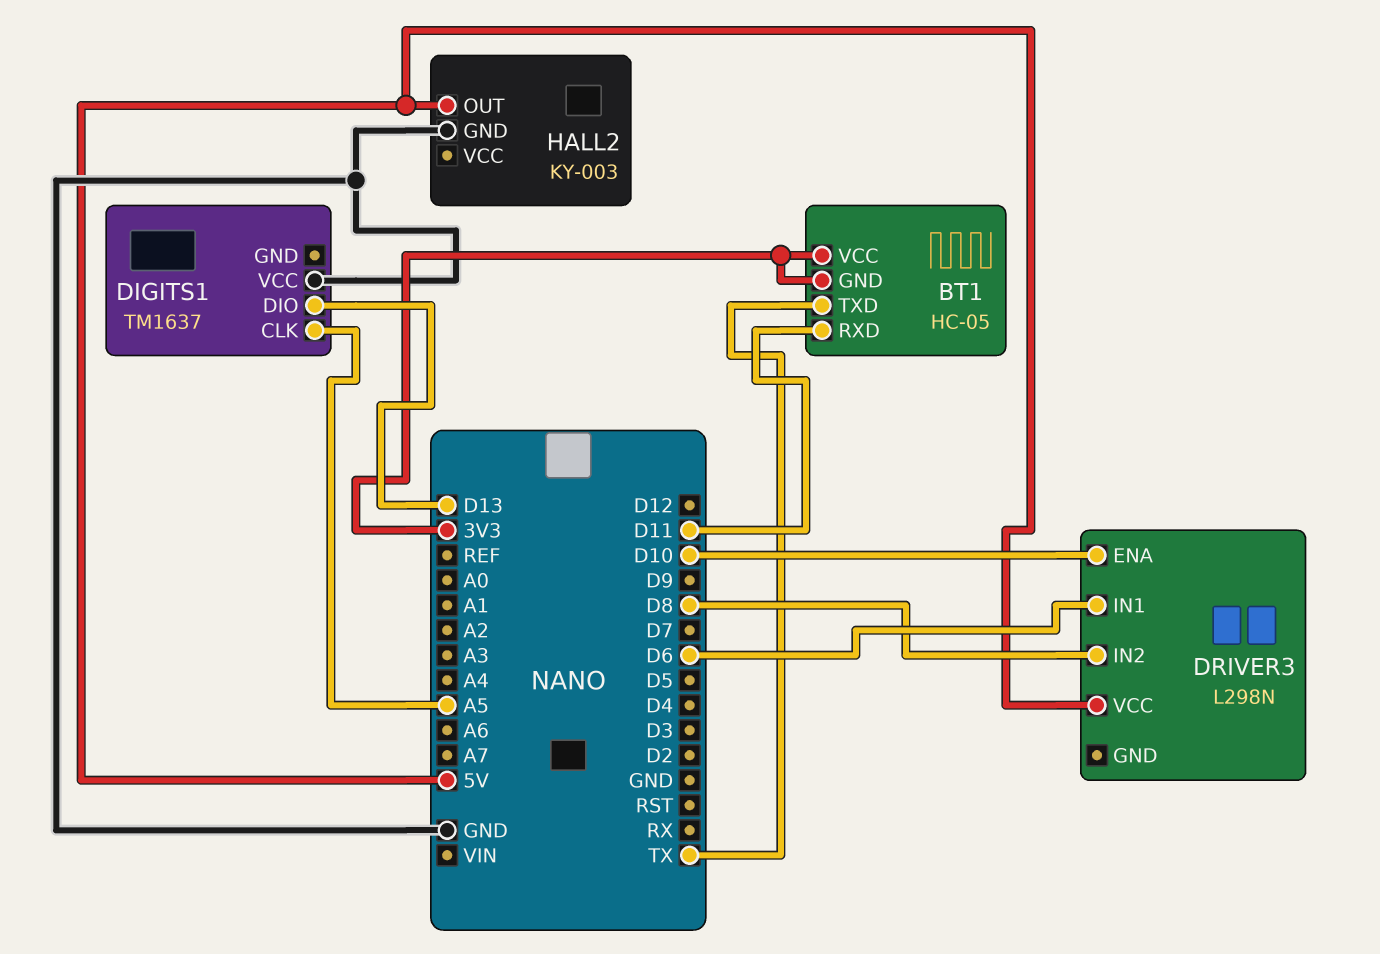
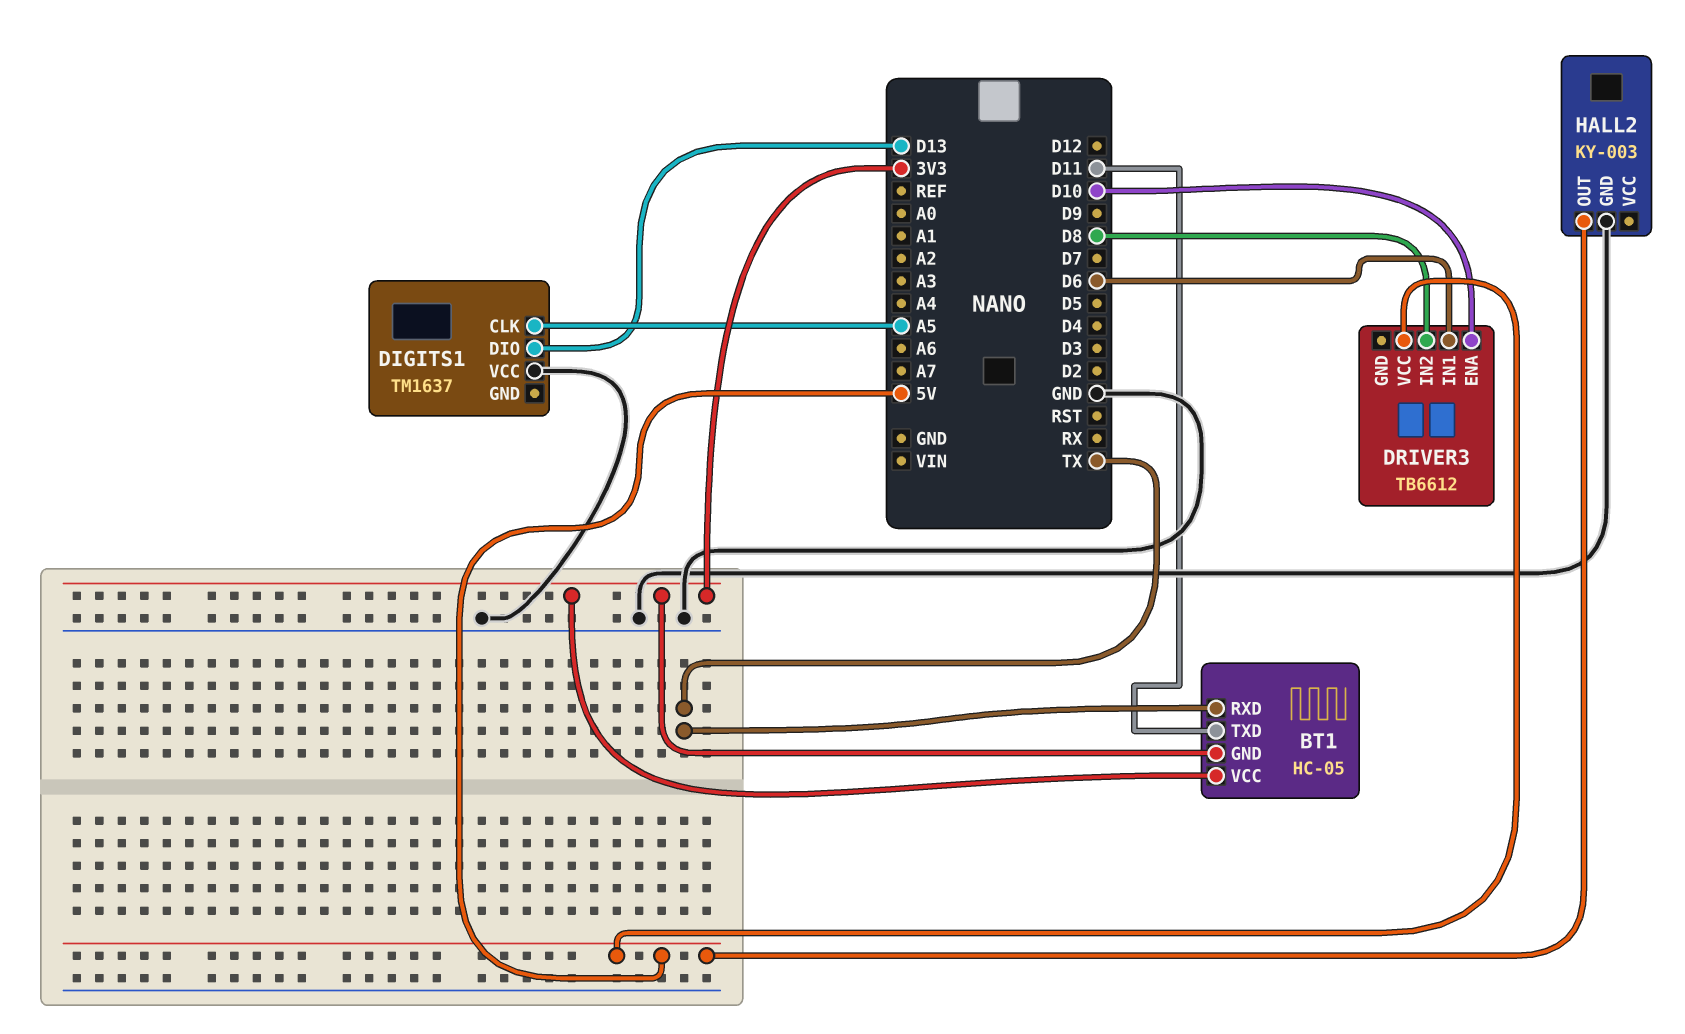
BT1 pin RXD: D11 -> TX
BT1 pin TXD: TX -> D11
DRIVER3: L298N -> TB6612

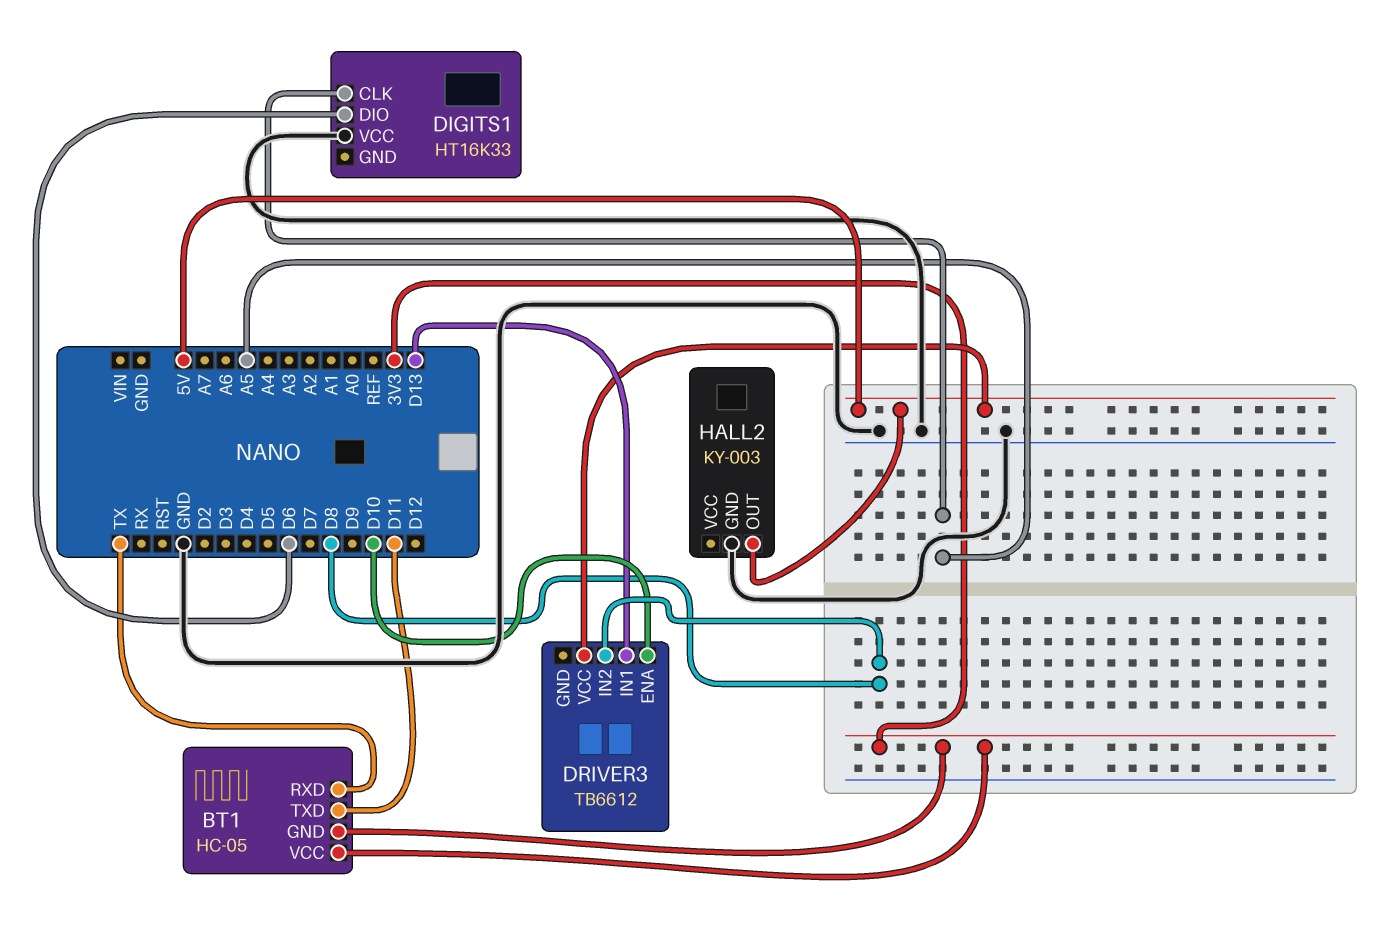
DIGITS1: TM1637 -> HT16K33
DIGITS1 pin DIO: D13 -> D6
DRIVER3 pin IN1: D6 -> D13

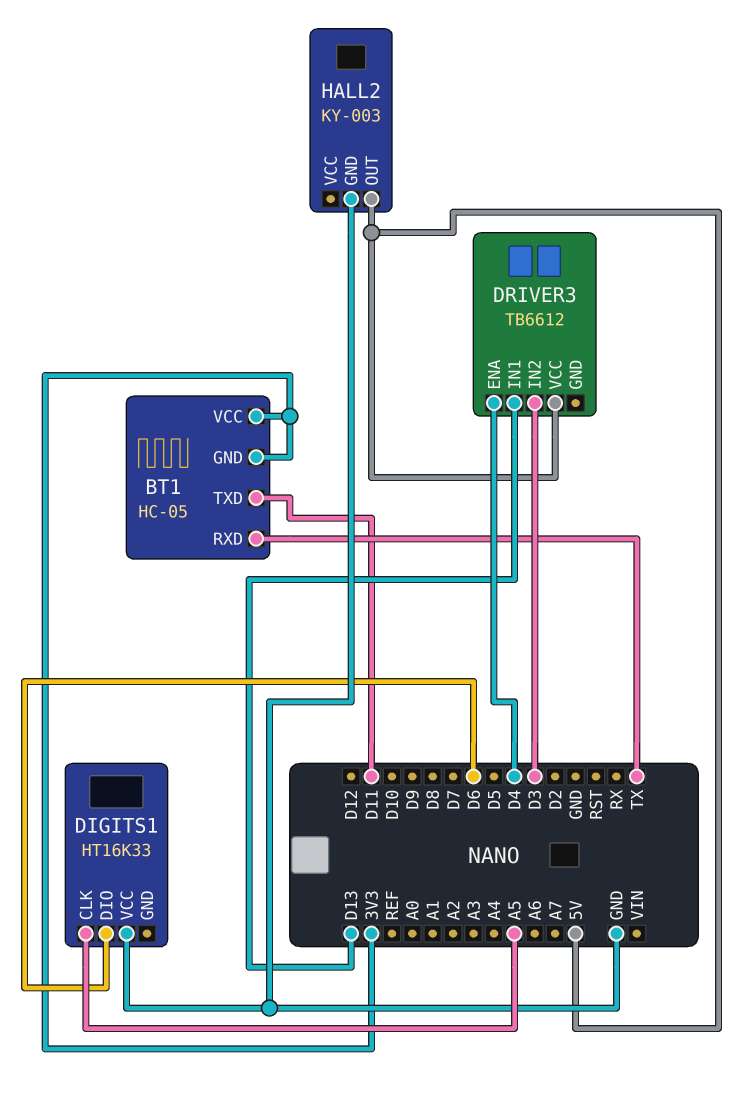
DRIVER3 pin ENA: D10 -> D4
DRIVER3 pin IN2: D8 -> D3

